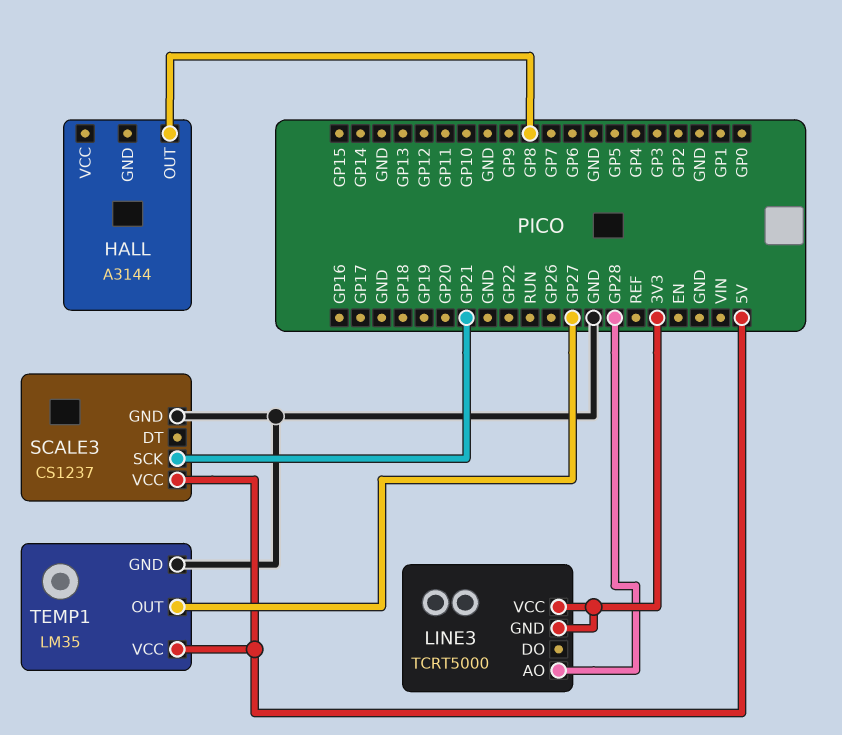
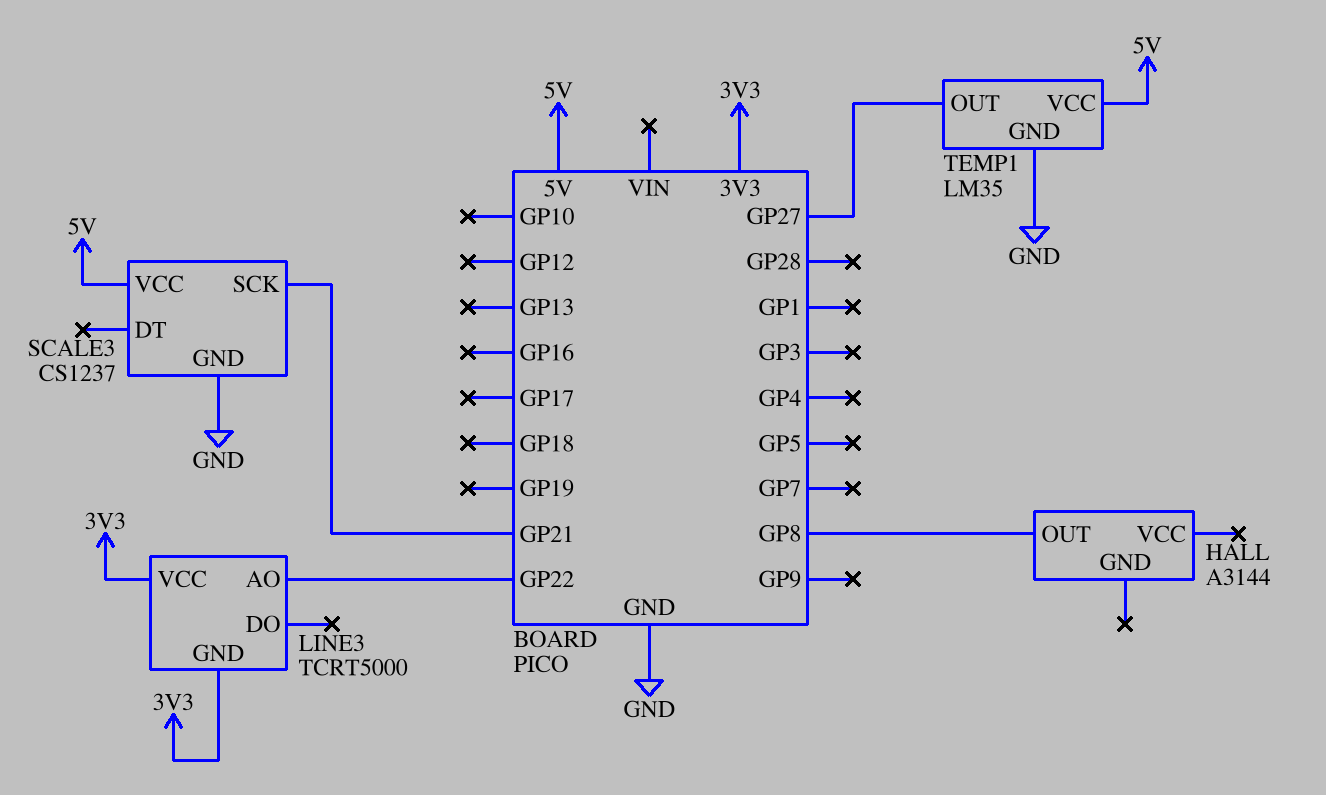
LINE3 pin AO: GP28 -> GP22

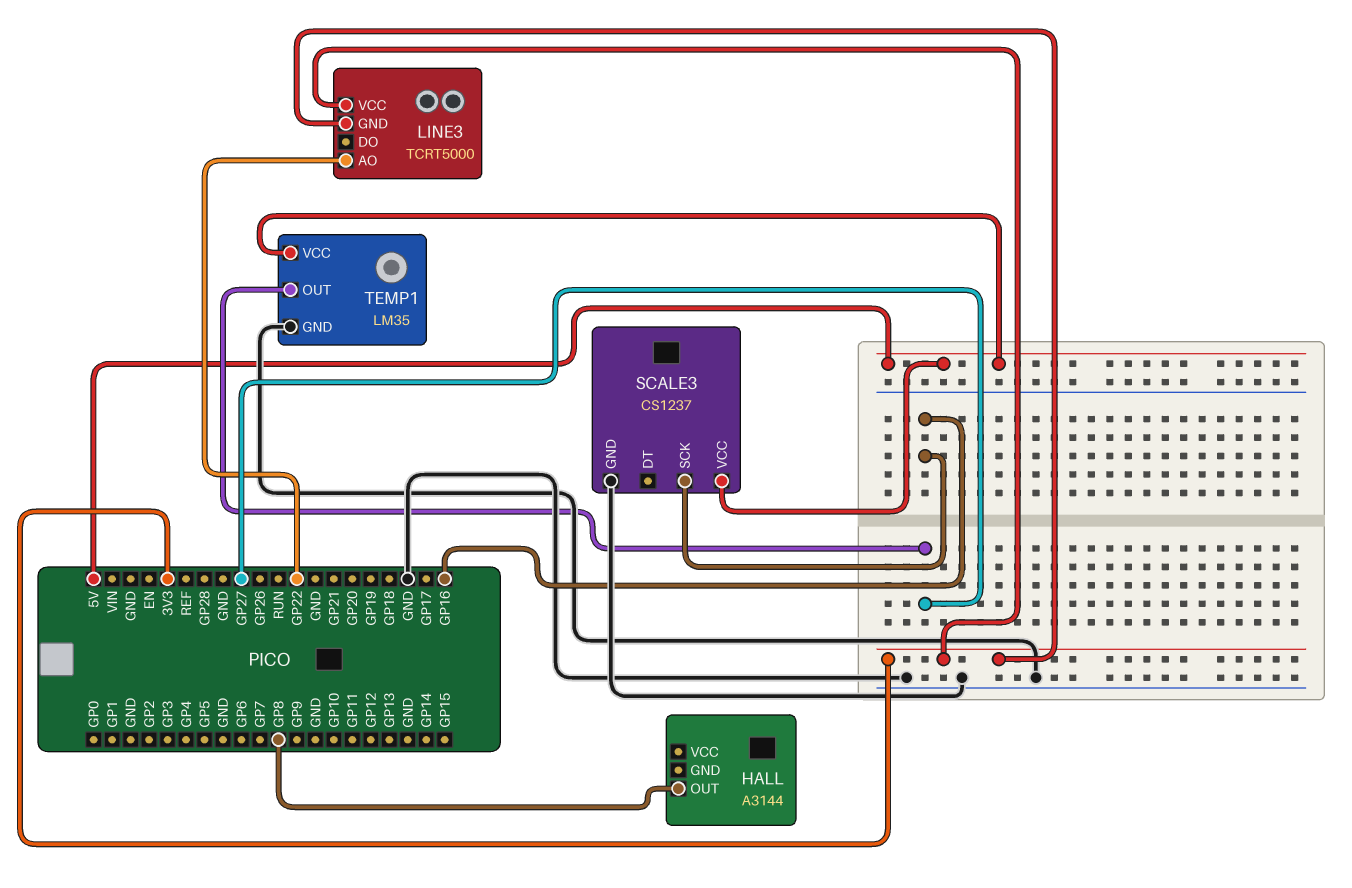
SCALE3 pin SCK: GP21 -> GP16

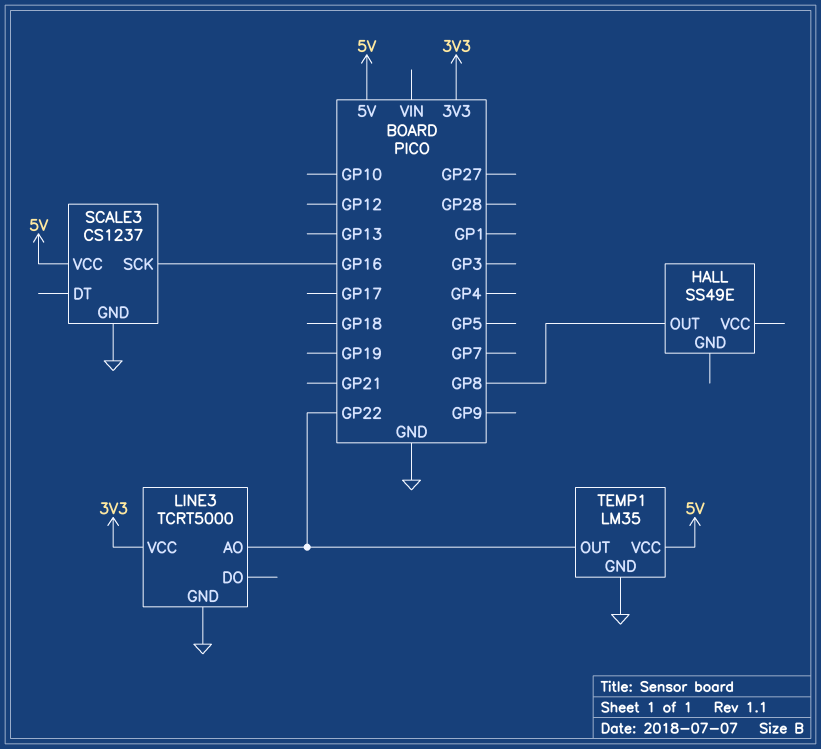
HALL: A3144 -> SS49E
LINE3 pin GND: 3V3 -> GND
TEMP1 pin OUT: GP27 -> GP22

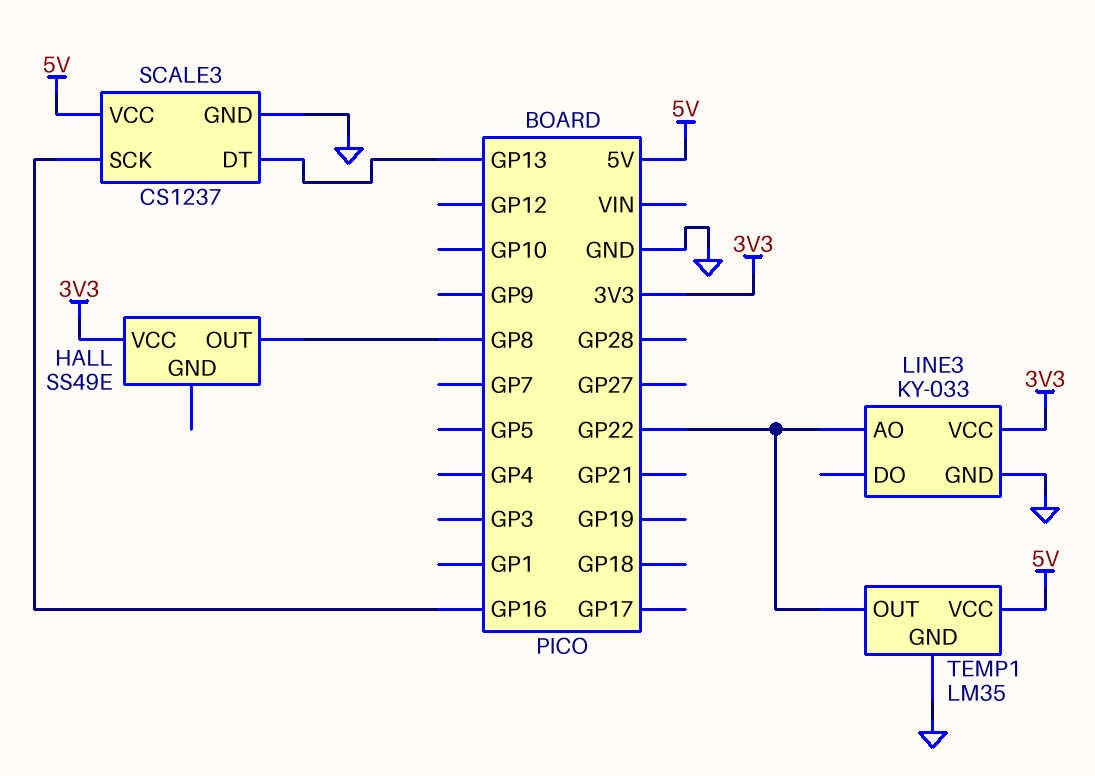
HALL pin VCC: none -> 3V3
LINE3: TCRT5000 -> KY-033
SCALE3 pin DT: none -> GP13

